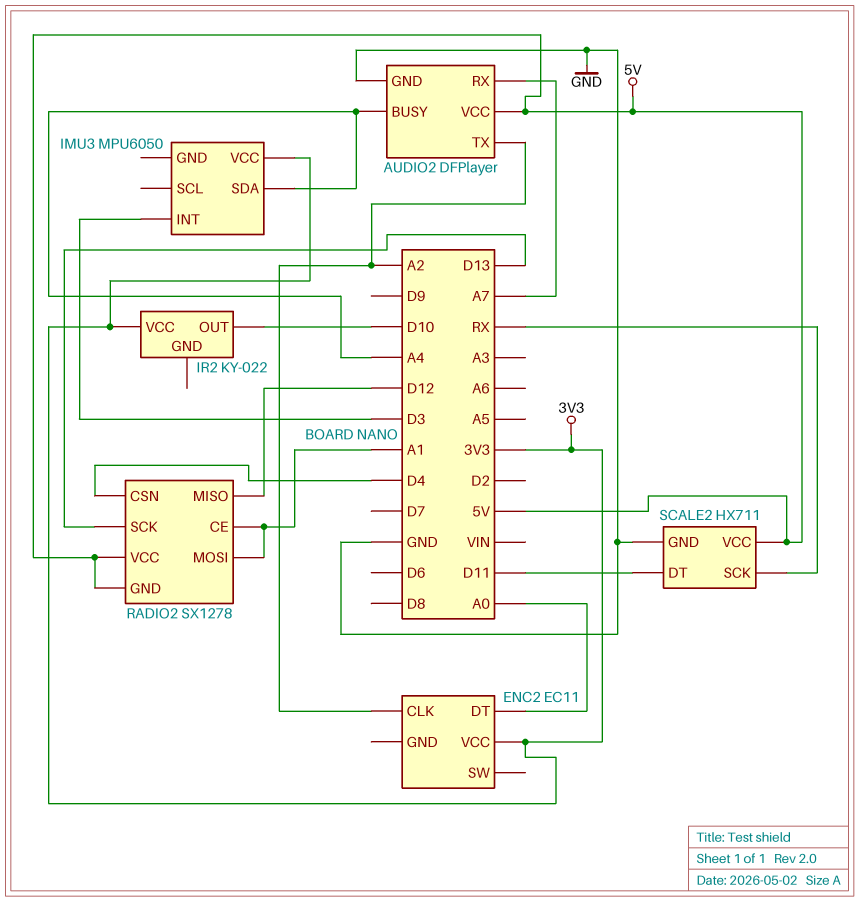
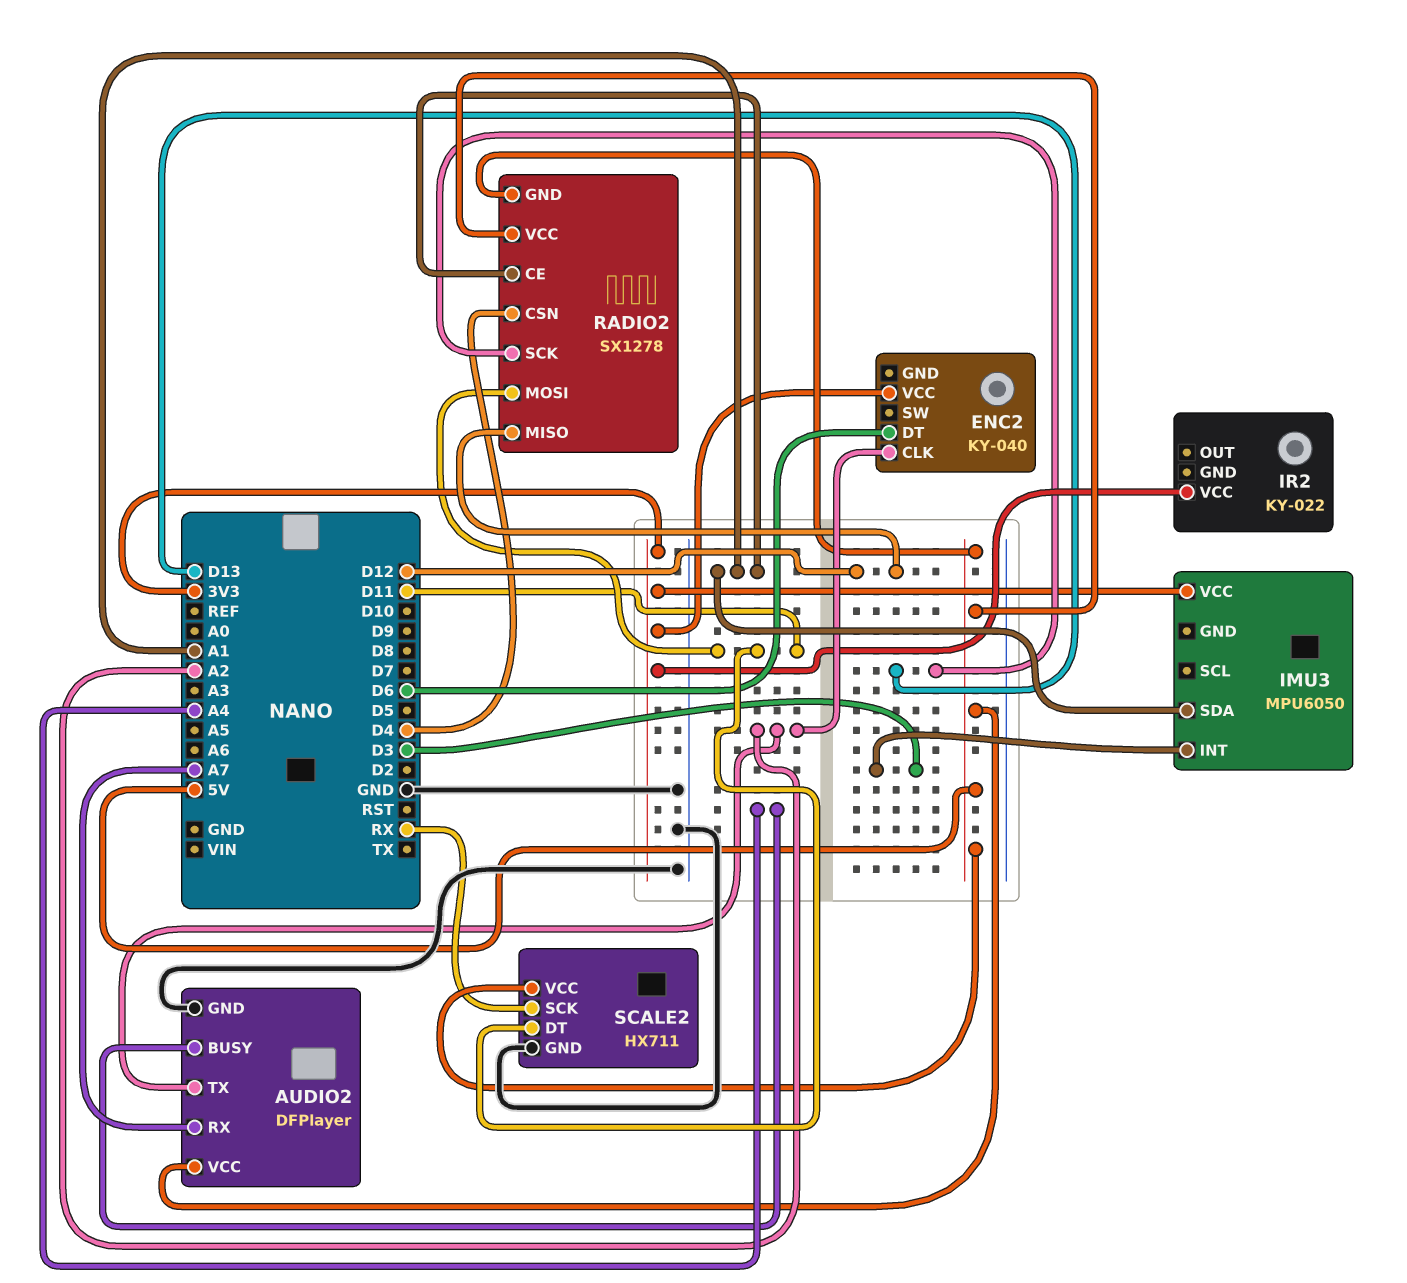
ENC2: EC11 -> KY-040
ENC2 pin DT: A0 -> D6
IMU3 pin SDA: A4 -> A1
IR2 pin OUT: D10 -> none
RADIO2 pin MOSI: A1 -> D11

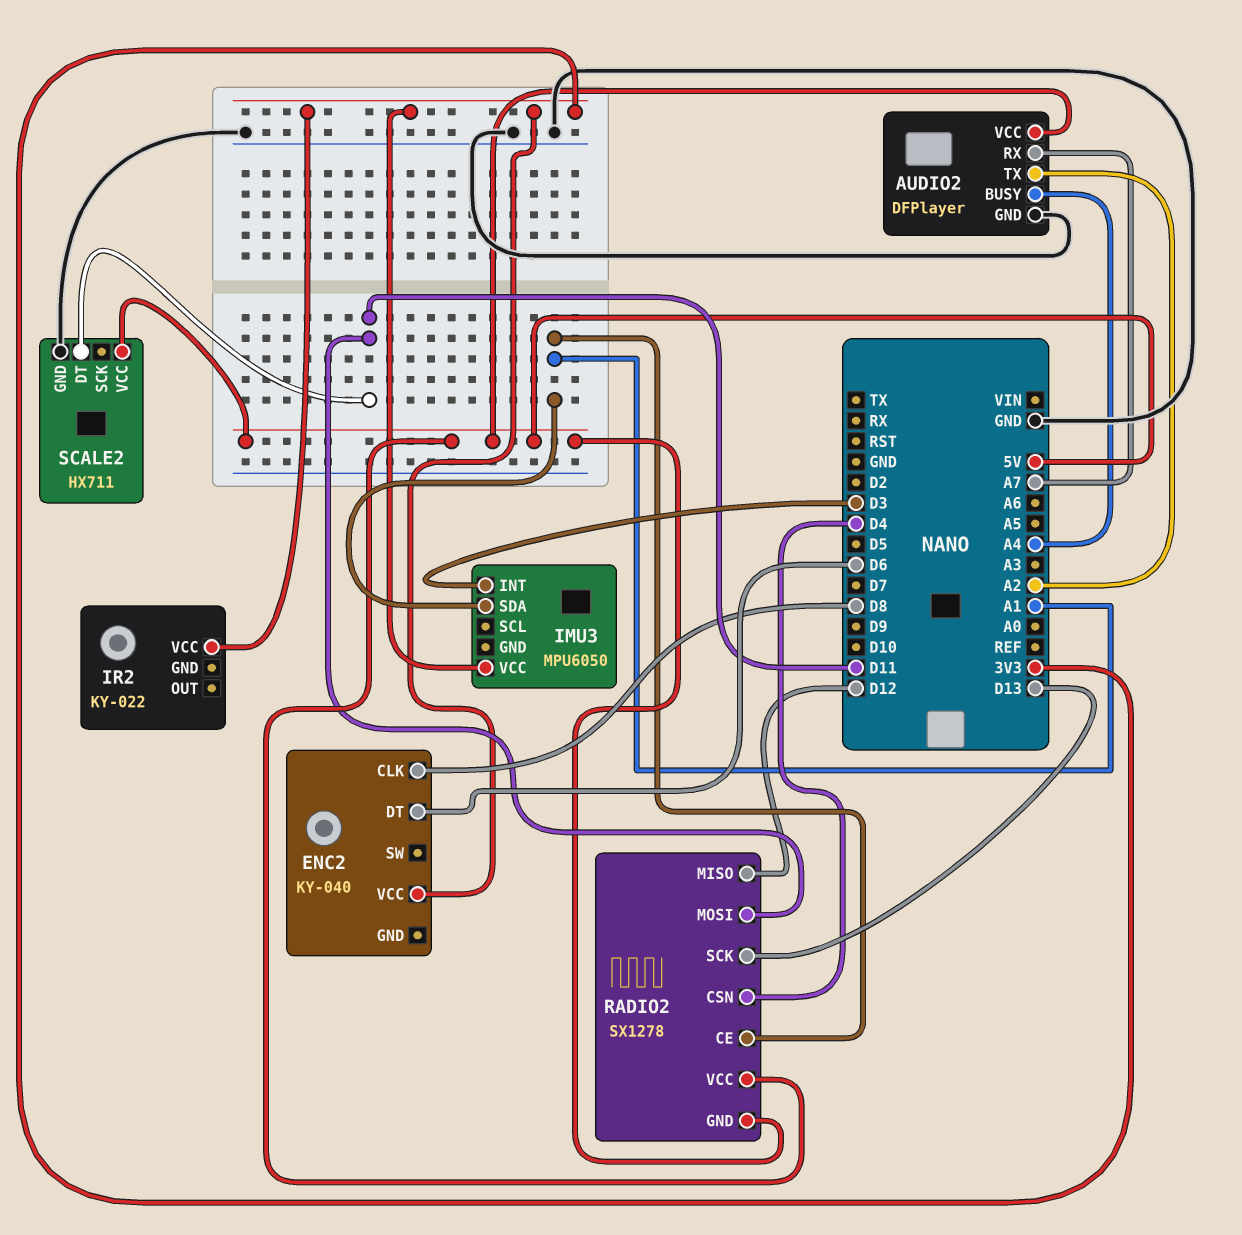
ENC2 pin CLK: A2 -> D8
SCALE2 pin SCK: RX -> none

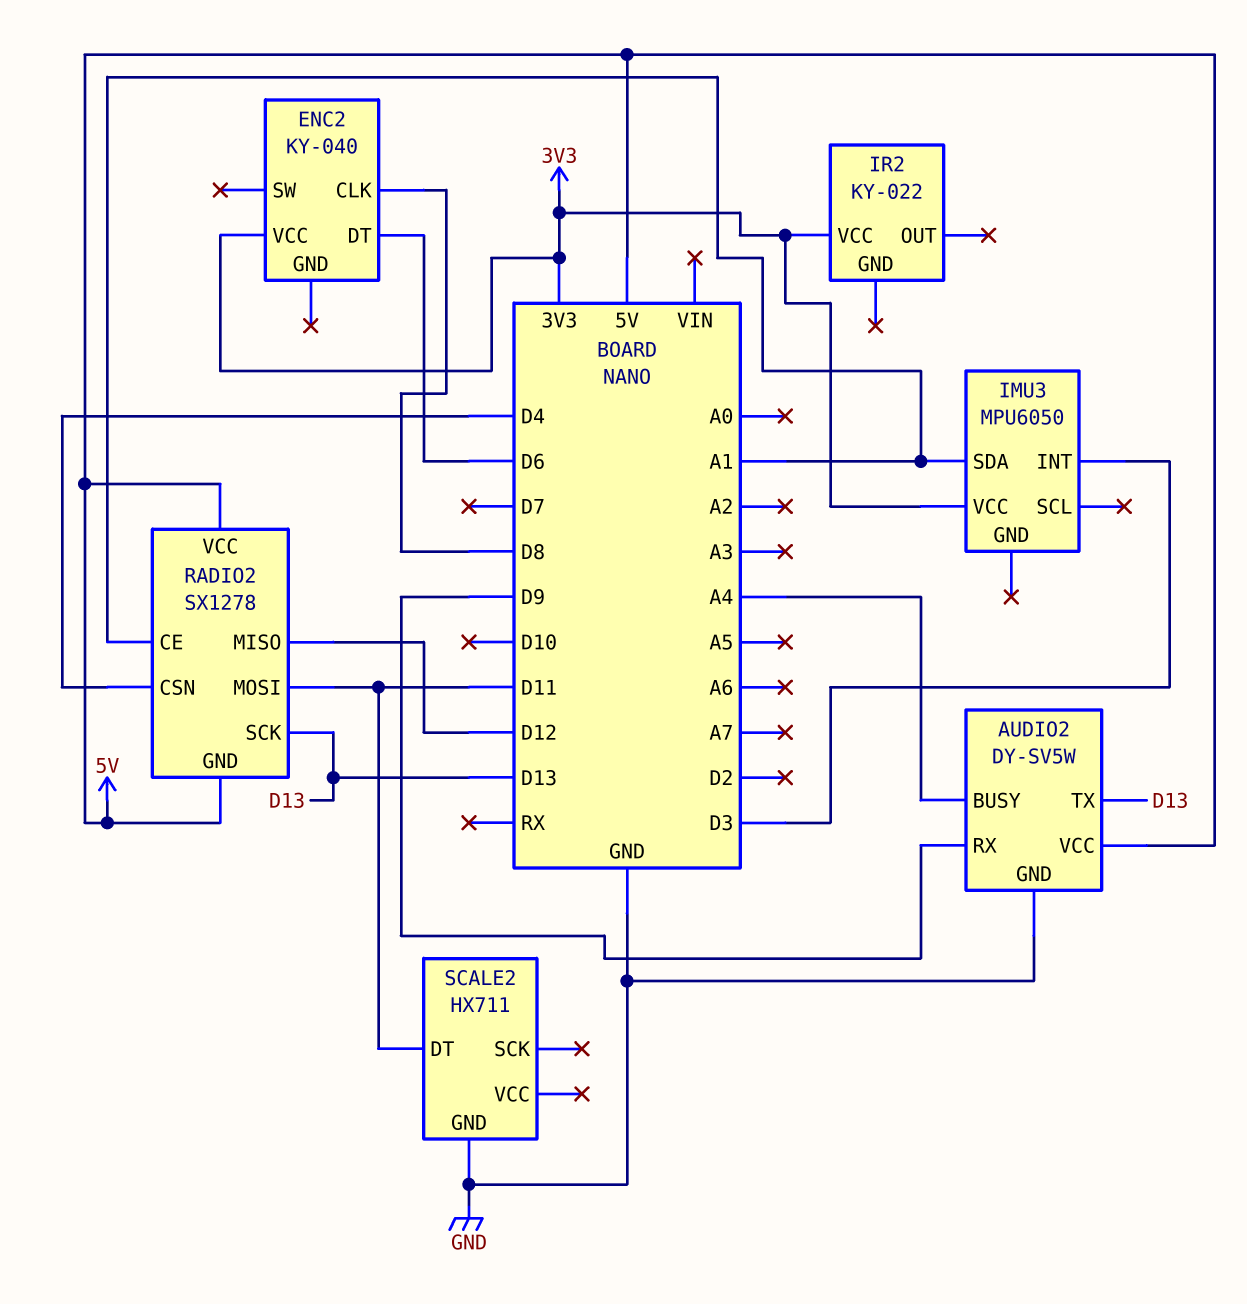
AUDIO2: DFPlayer -> DY-SV5W
AUDIO2 pin RX: A7 -> D9
AUDIO2 pin TX: A2 -> D13
SCALE2 pin VCC: 5V -> none

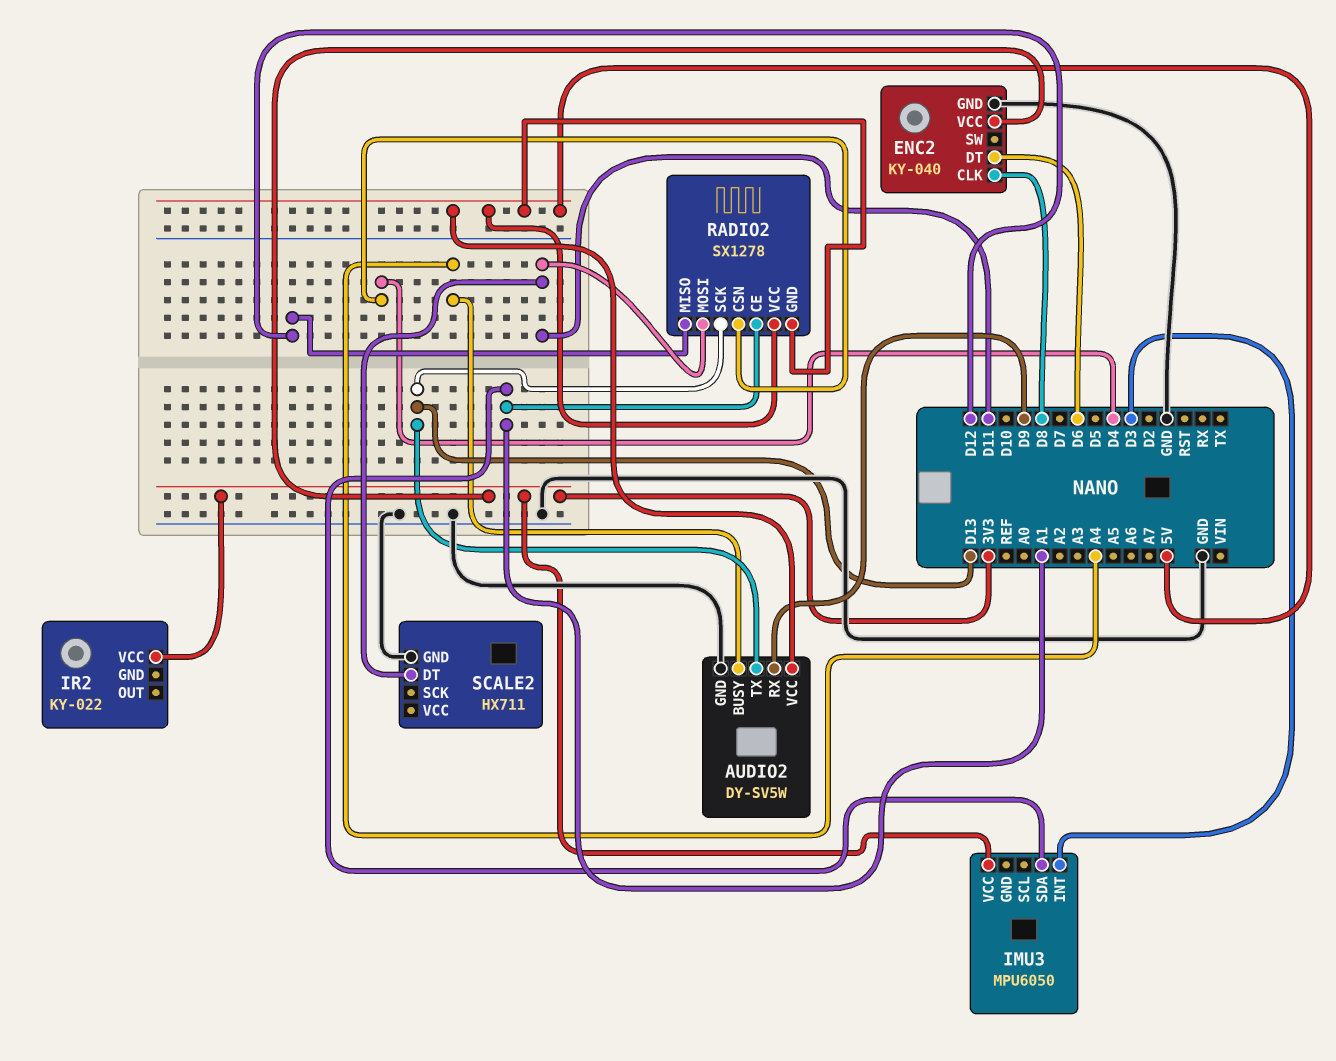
ENC2 pin GND: none -> GND

